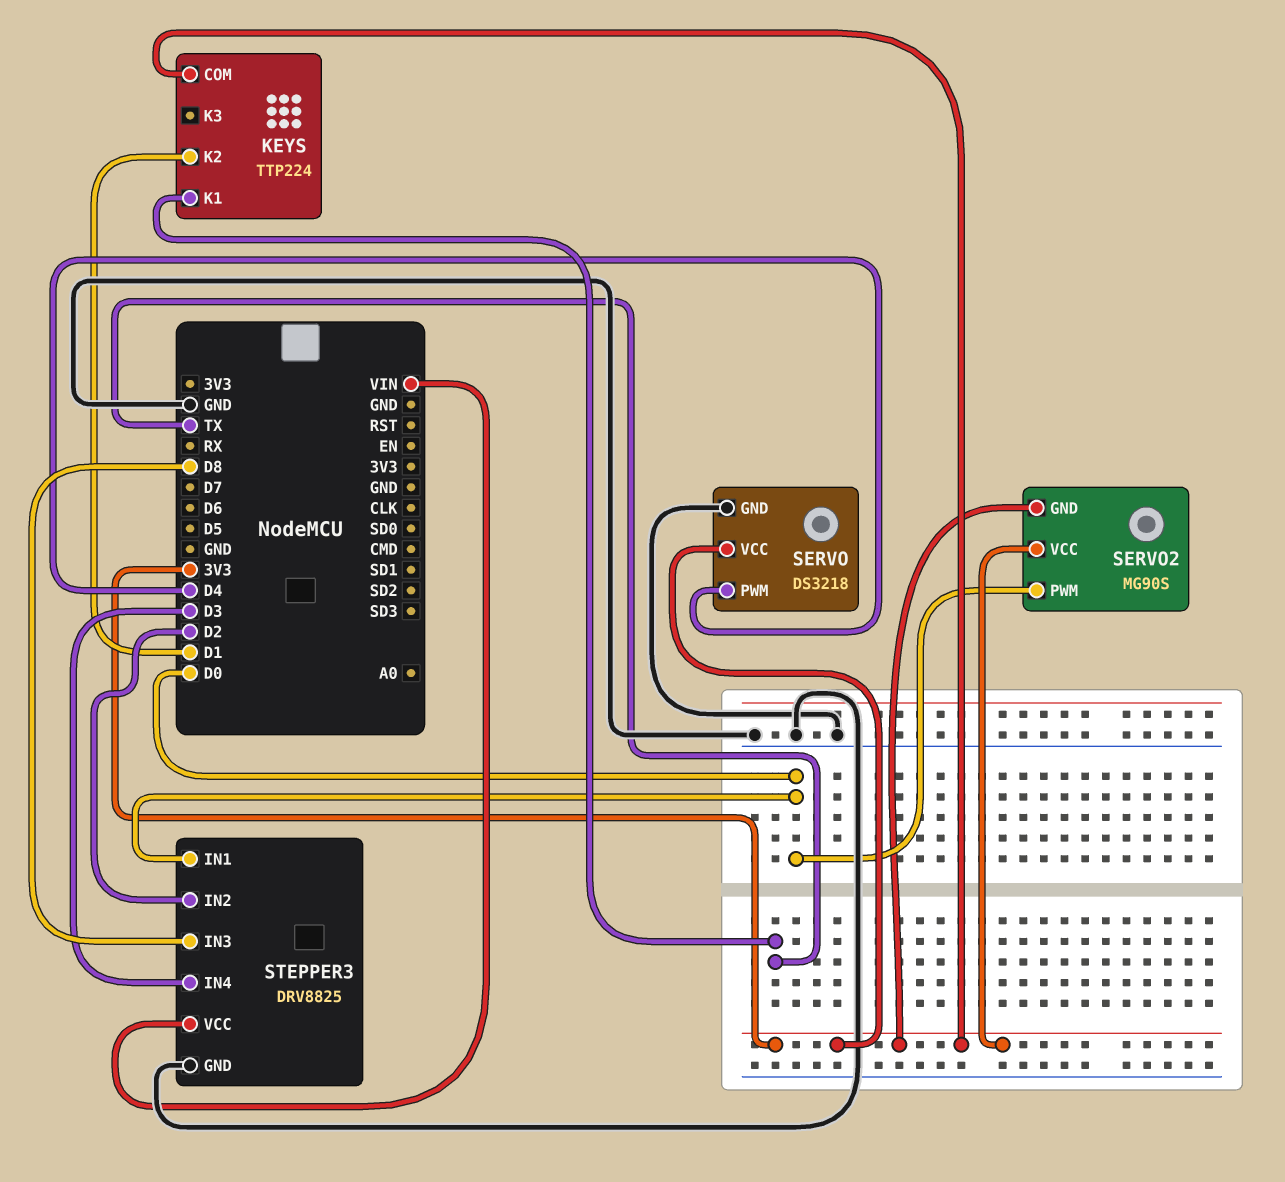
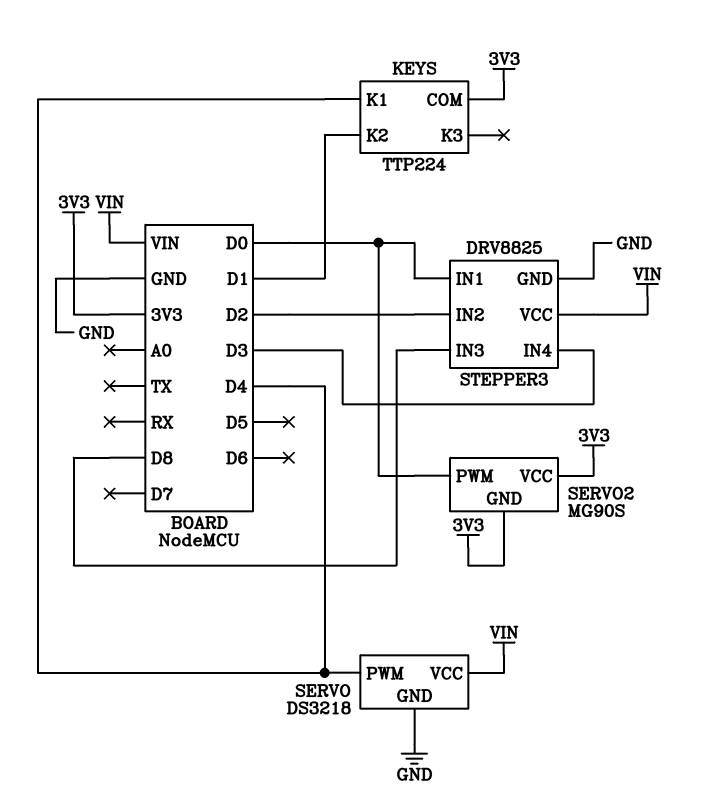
KEYS pin K1: TX -> D4
SERVO pin VCC: 3V3 -> VIN

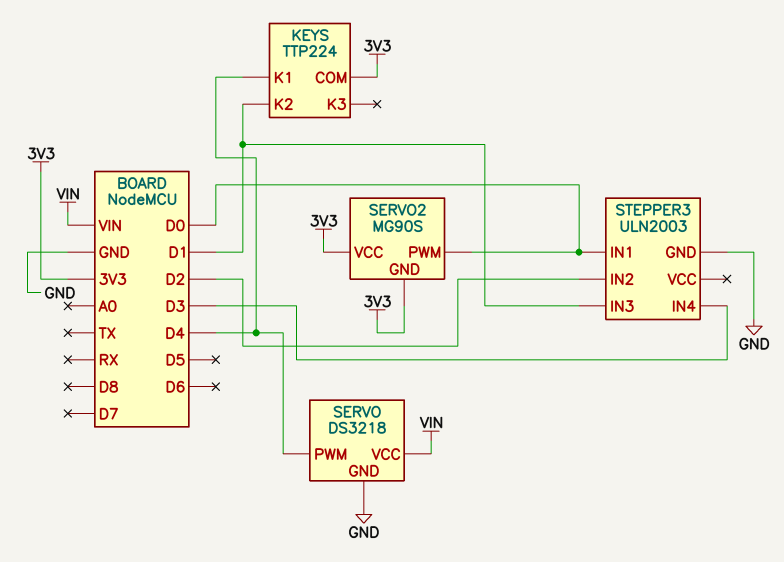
STEPPER3: DRV8825 -> ULN2003
STEPPER3 pin IN3: D8 -> D1
STEPPER3 pin VCC: VIN -> none

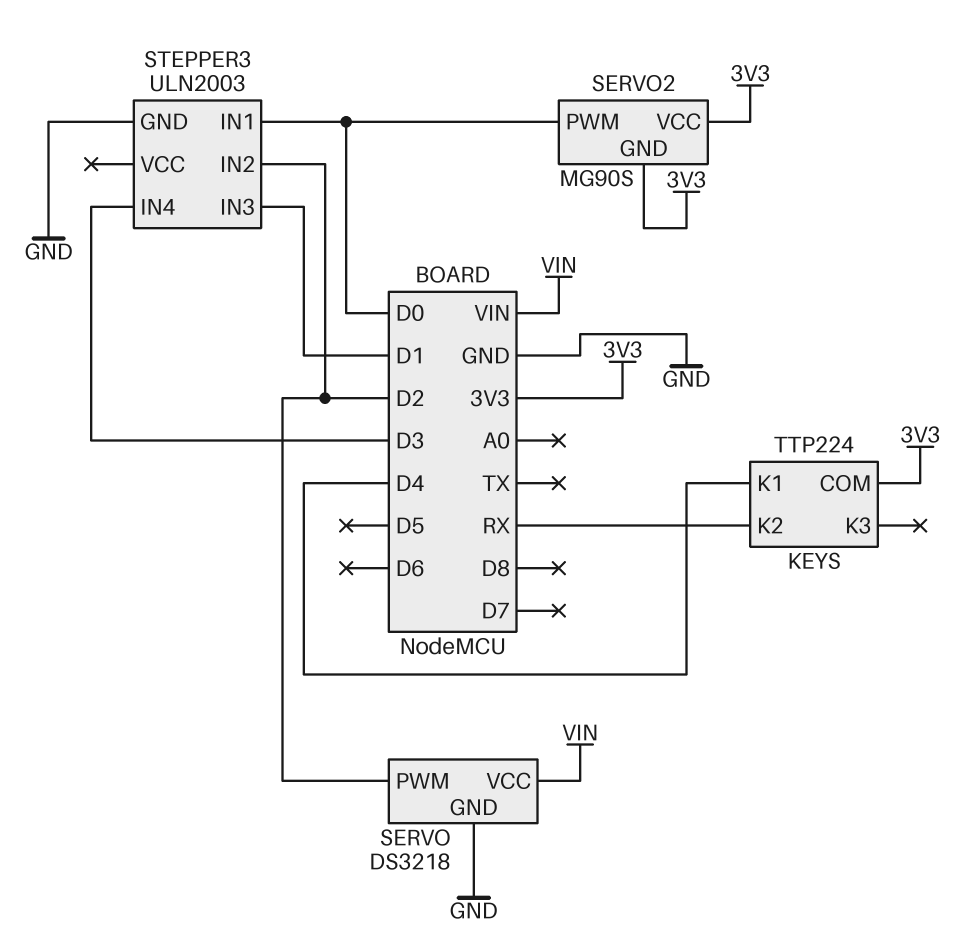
KEYS pin K2: D1 -> RX
SERVO pin PWM: D4 -> D2

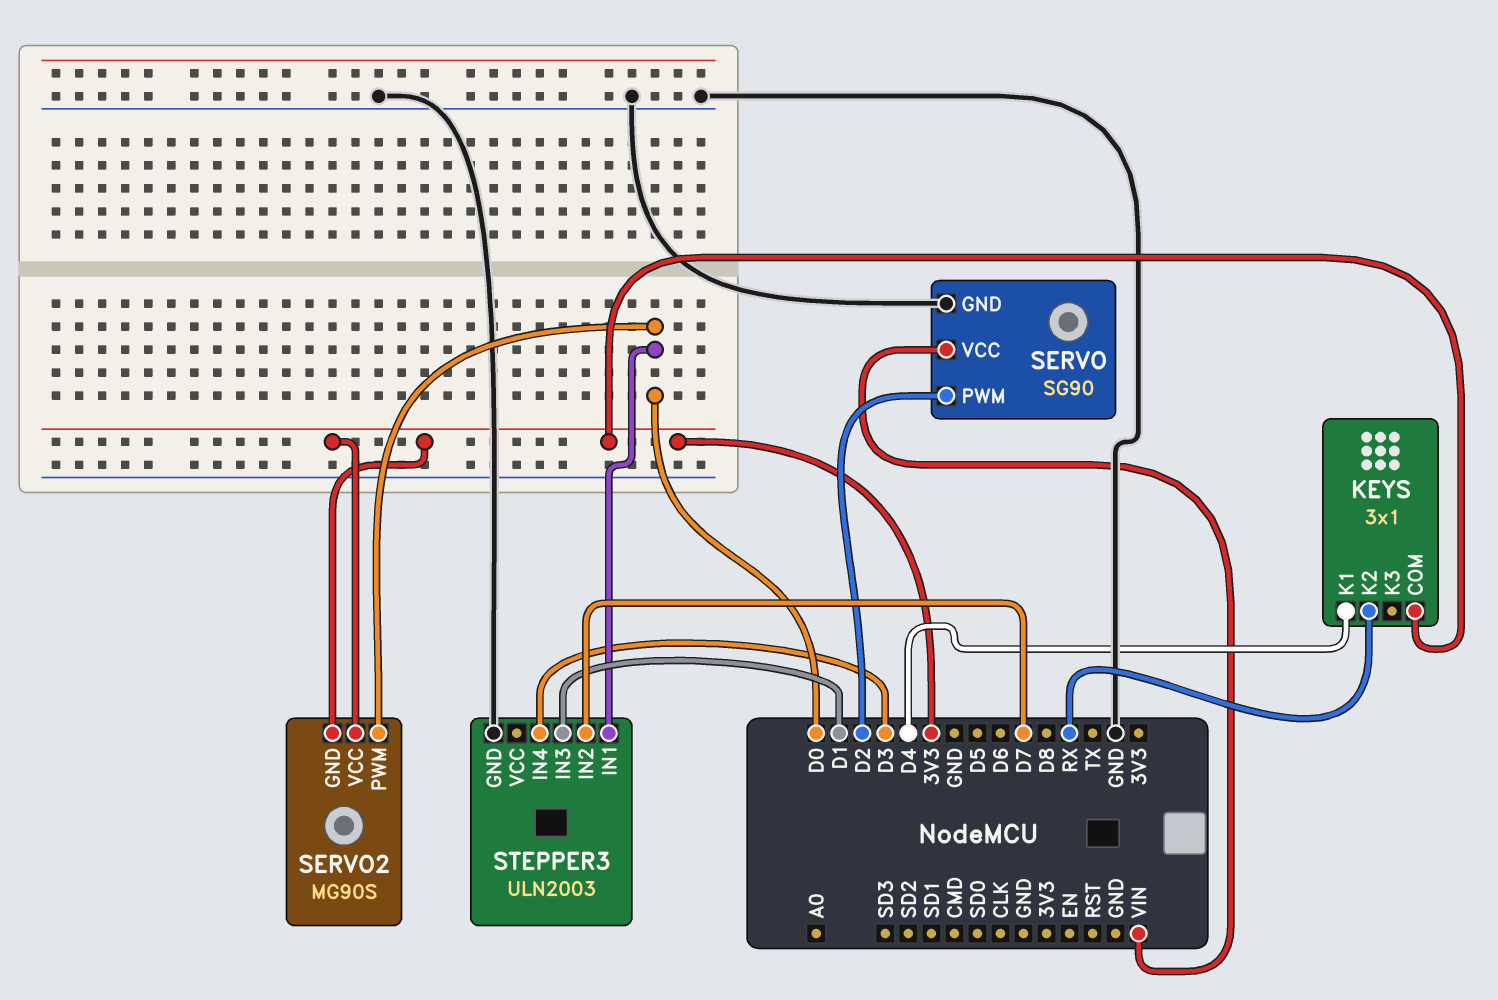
KEYS: TTP224 -> 3x1
SERVO: DS3218 -> SG90
STEPPER3 pin IN2: D2 -> D7

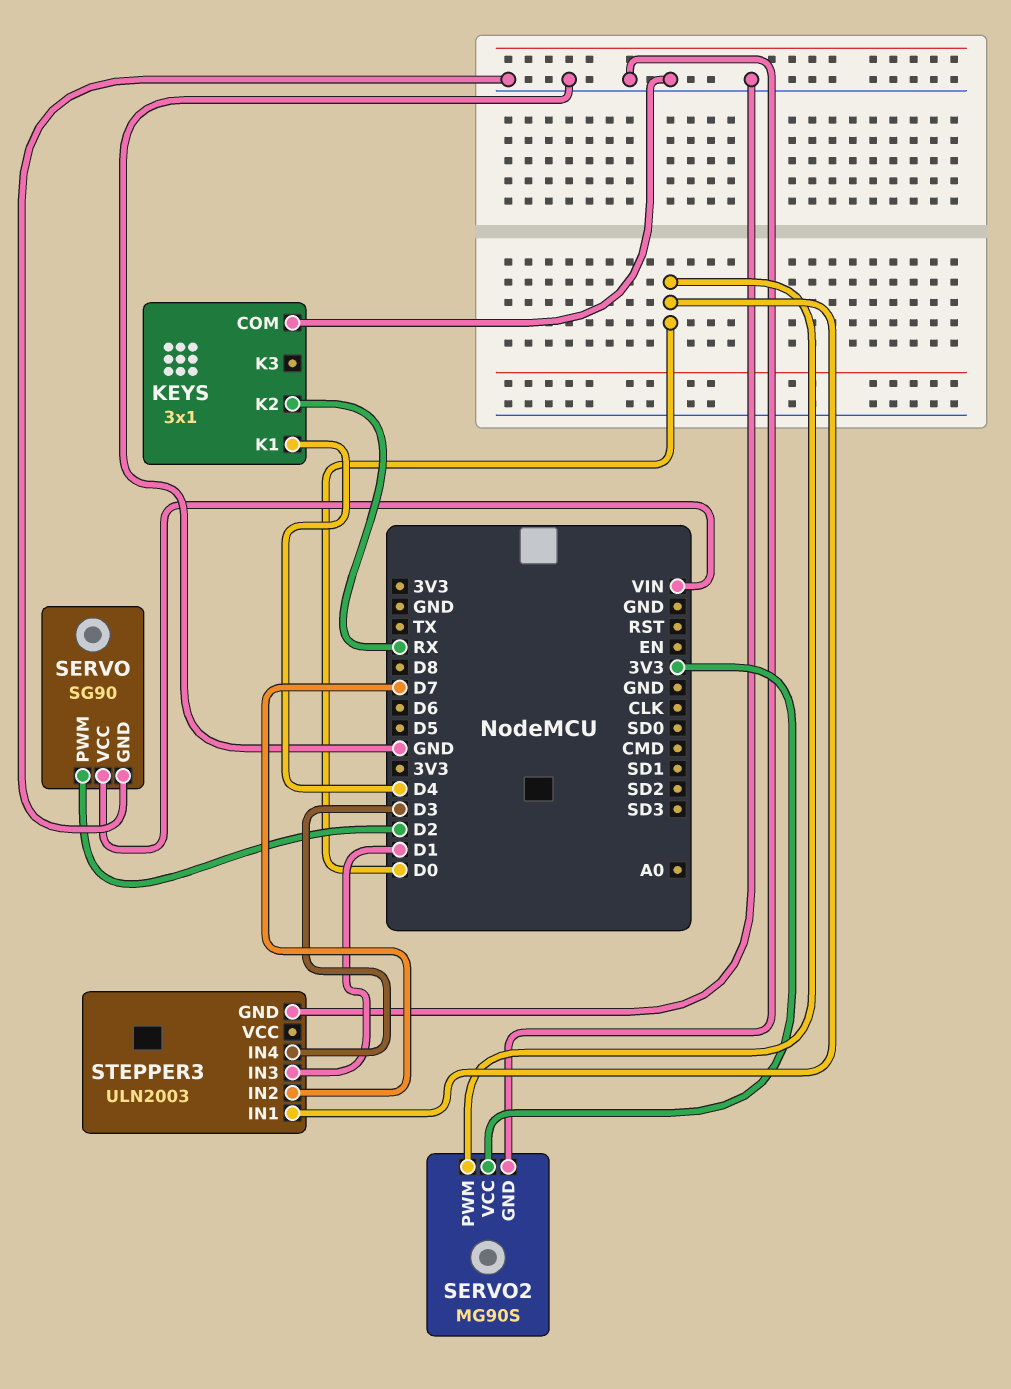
KEYS pin COM: 3V3 -> GND
SERVO2 pin GND: 3V3 -> GND

